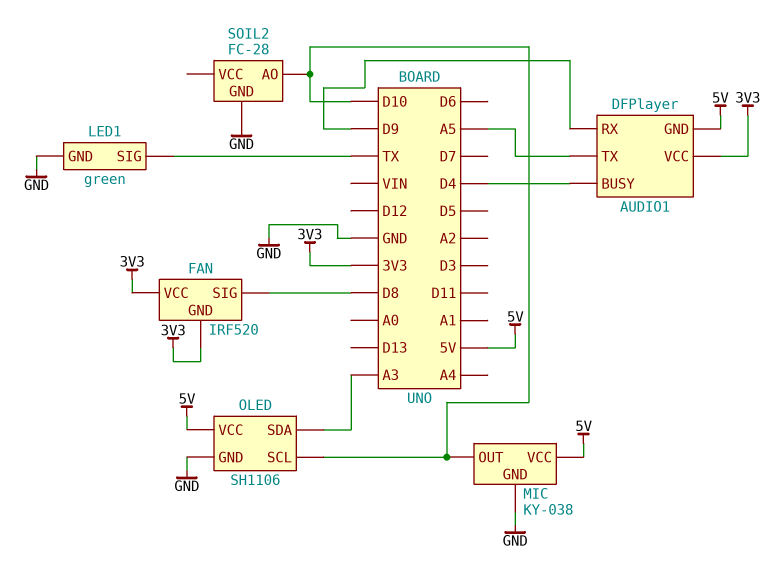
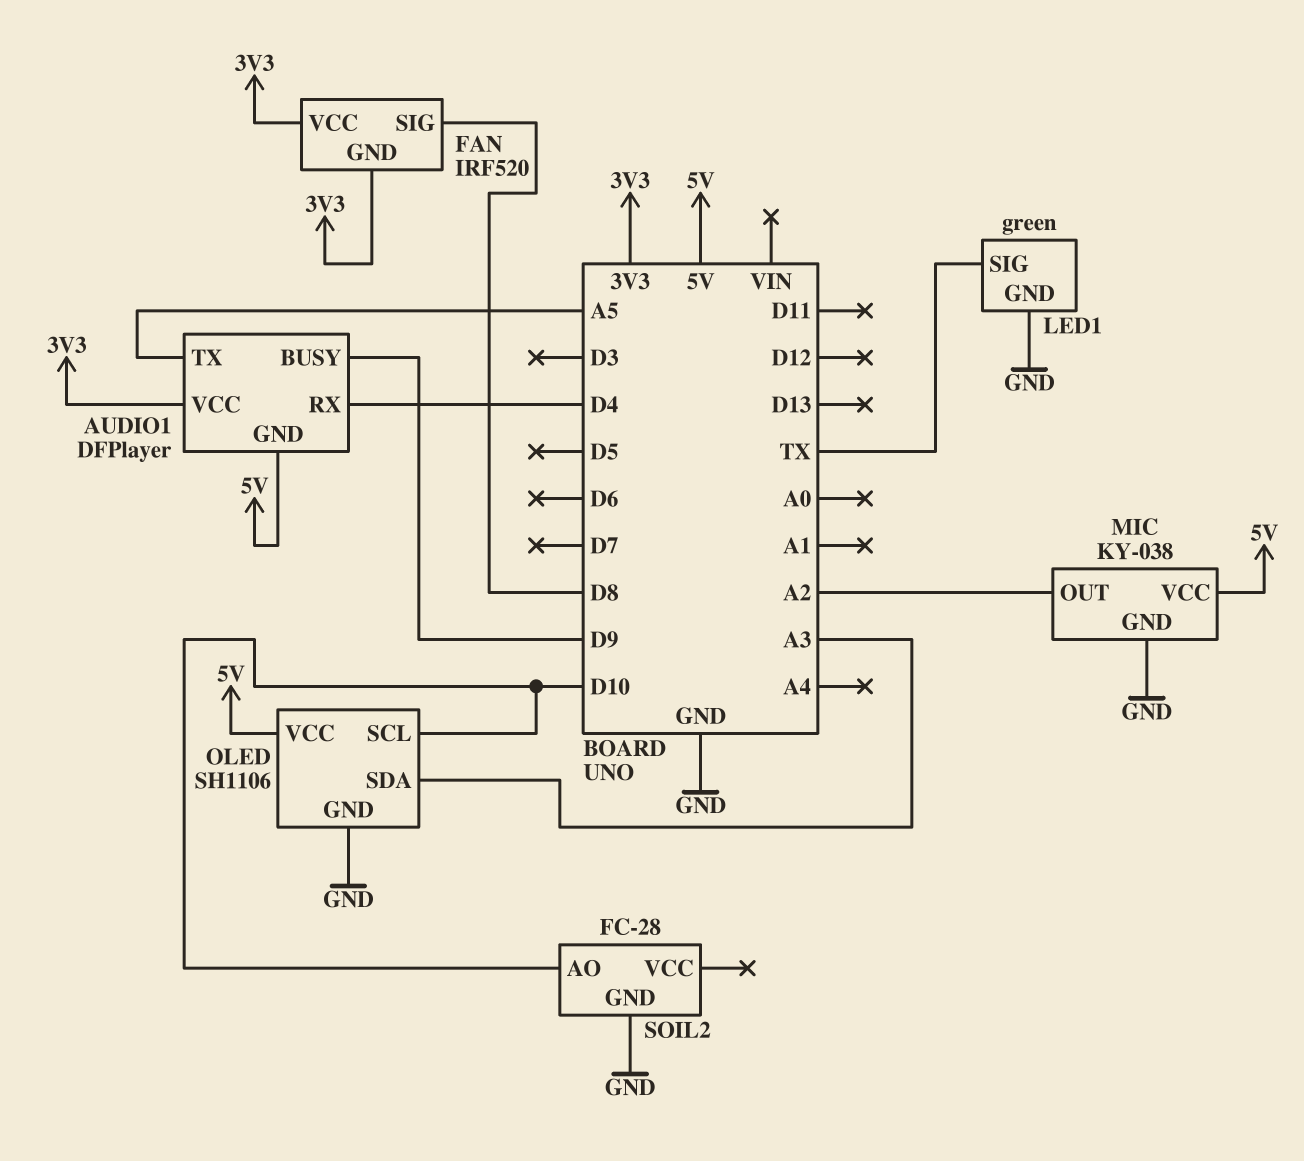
AUDIO1 pin BUSY: D4 -> D9
AUDIO1 pin RX: D9 -> D4
MIC pin OUT: D10 -> A2

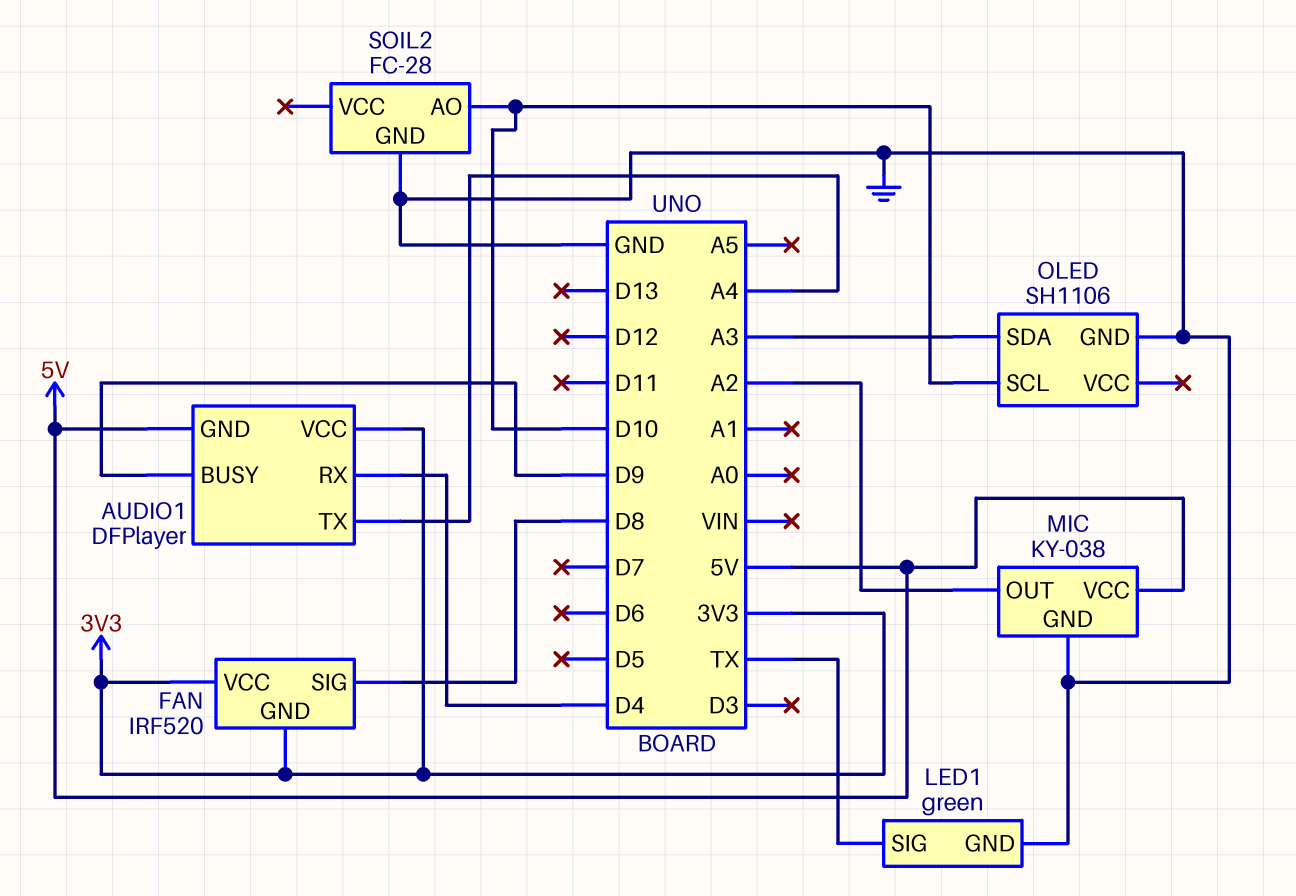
AUDIO1 pin TX: A5 -> A4
OLED pin VCC: 5V -> none

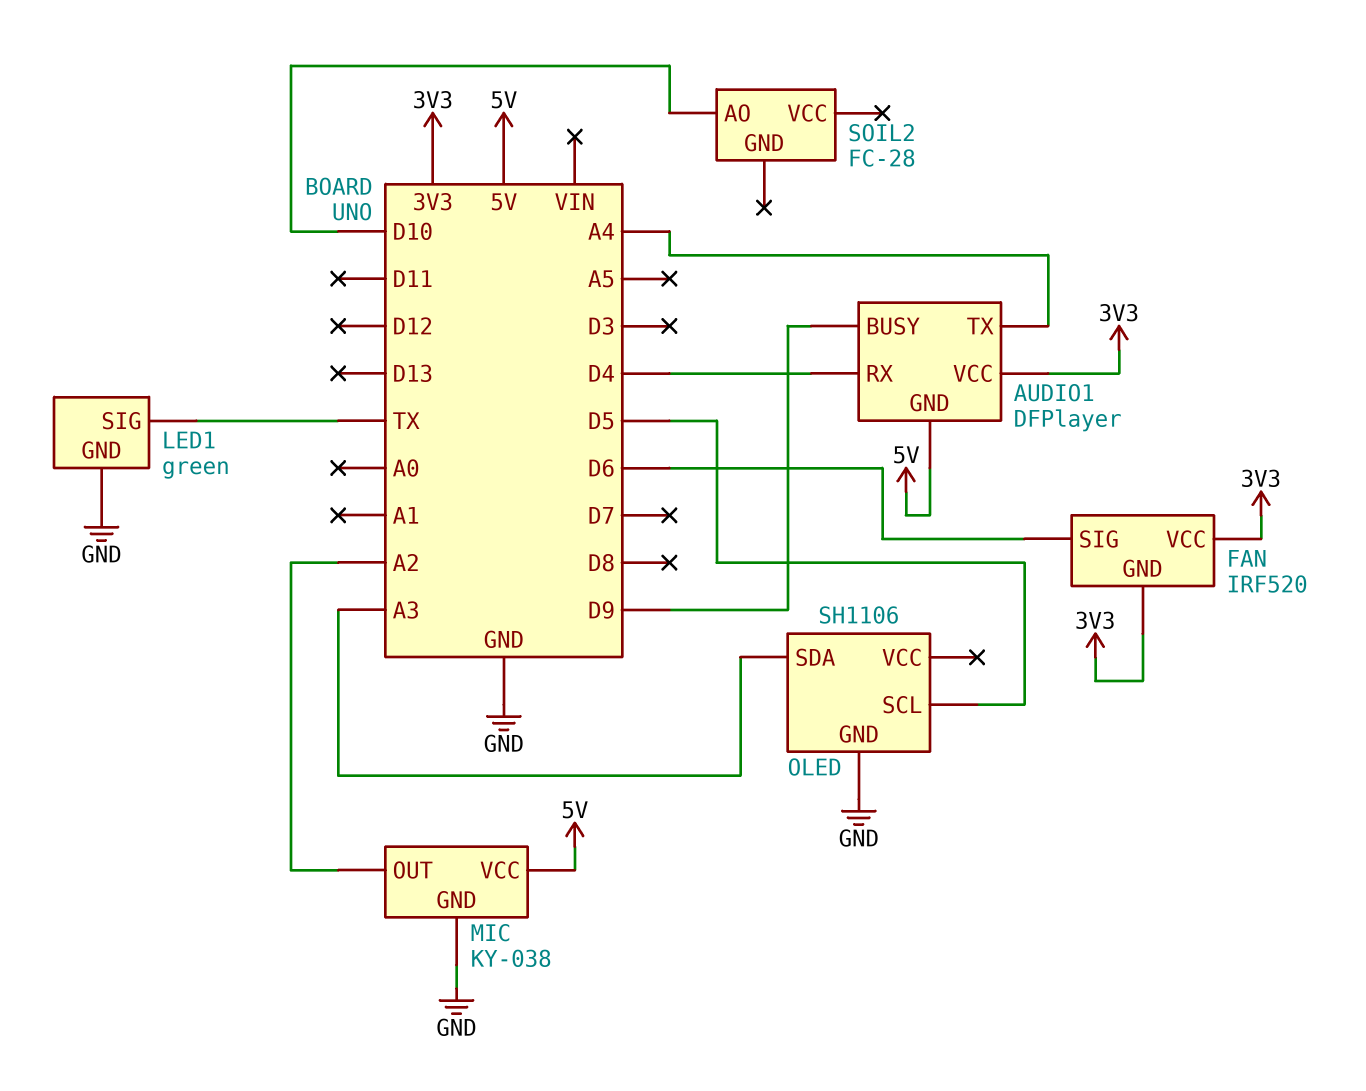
FAN pin SIG: D8 -> D6
OLED pin SCL: D10 -> D5
SOIL2 pin GND: GND -> none

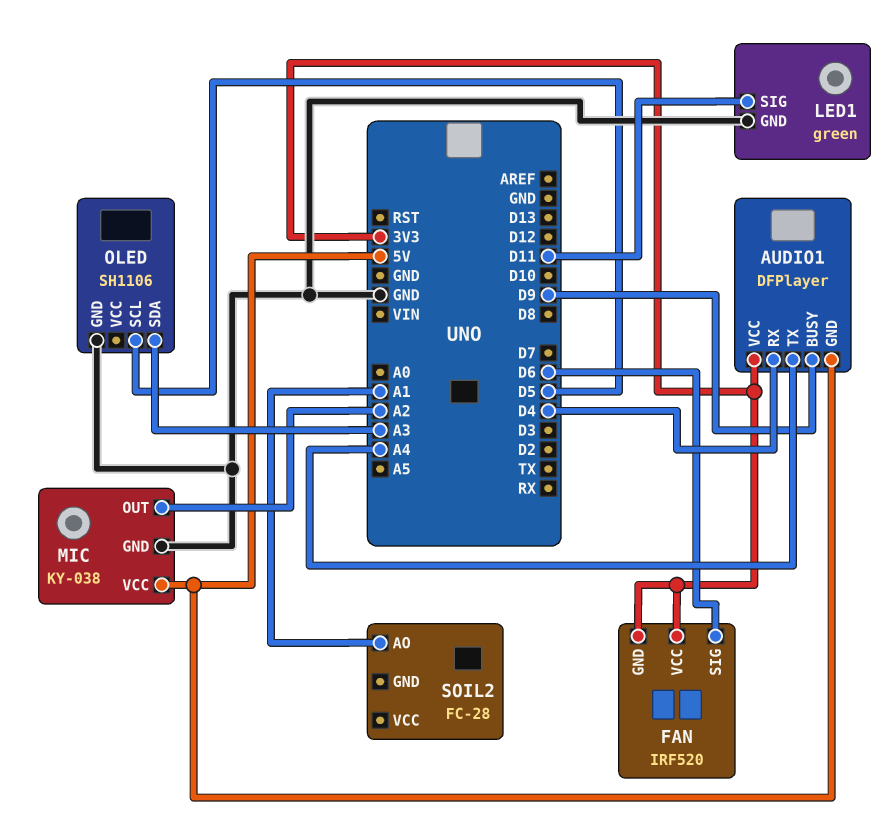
LED1 pin SIG: TX -> D11
SOIL2 pin AO: D10 -> A1

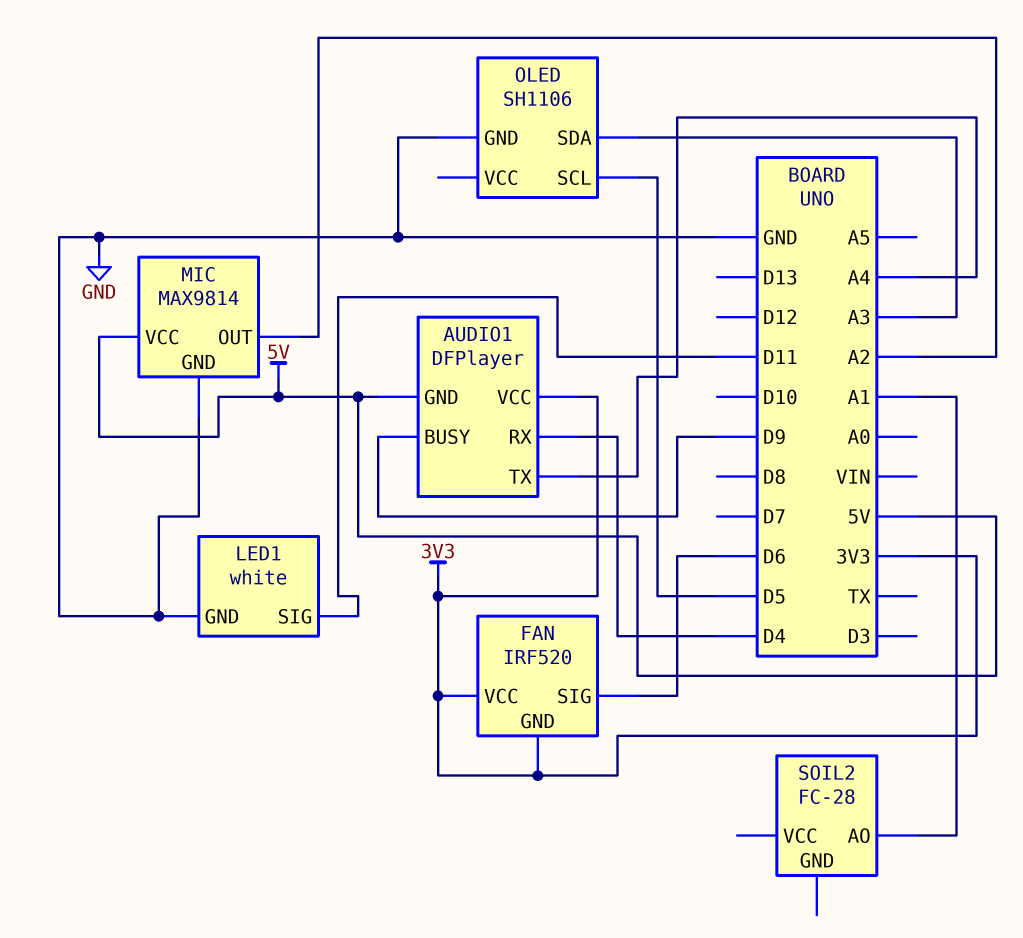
LED1: green -> white
MIC: KY-038 -> MAX9814

